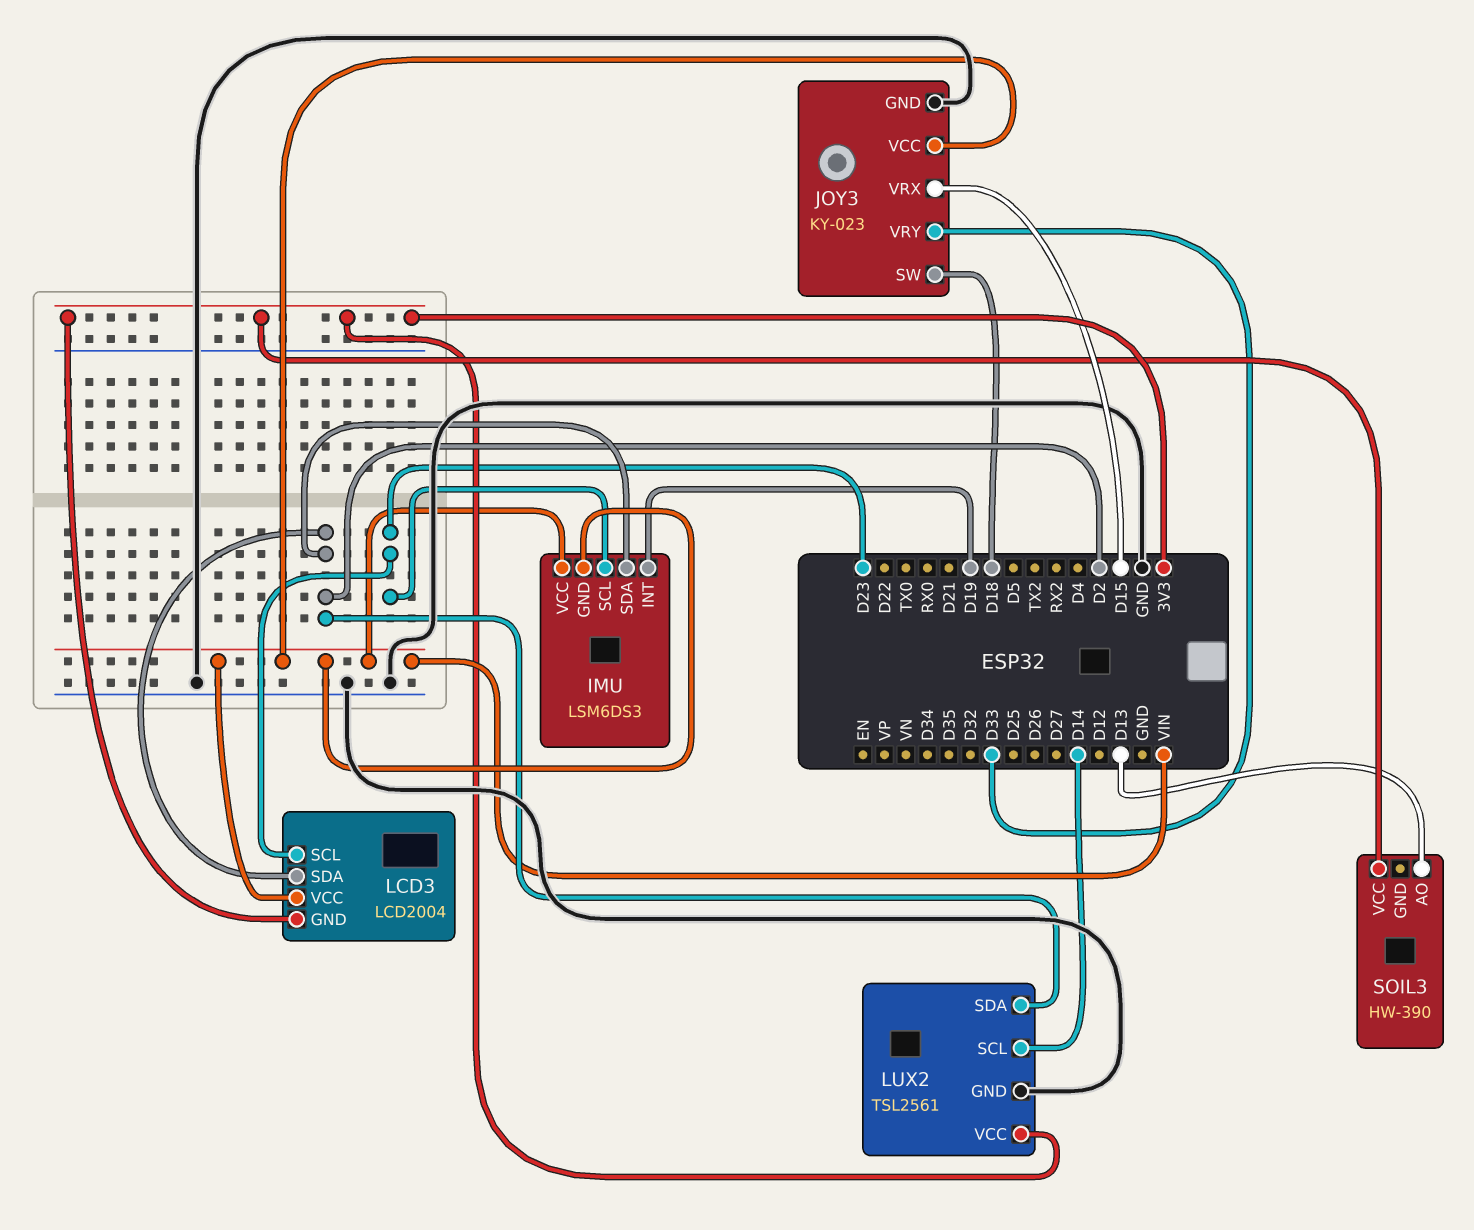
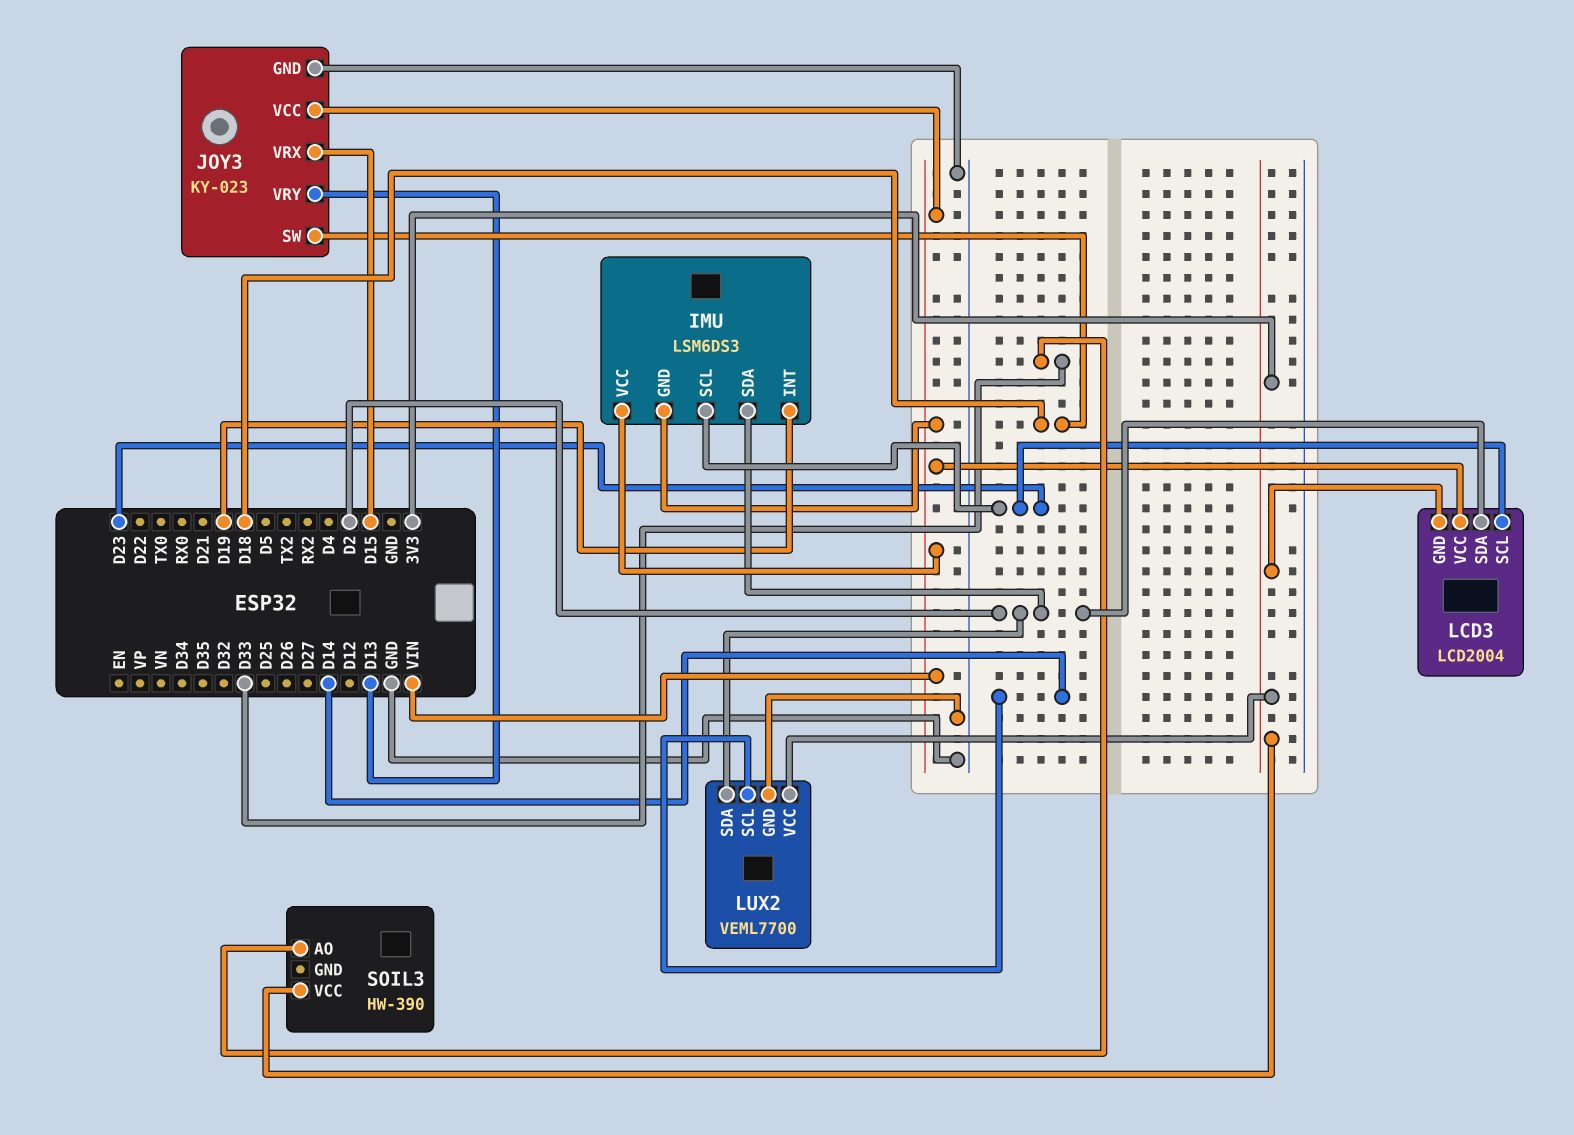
JOY3 pin VRY: D33 -> D13
LUX2: TSL2561 -> VEML7700
SOIL3 pin AO: D13 -> D33

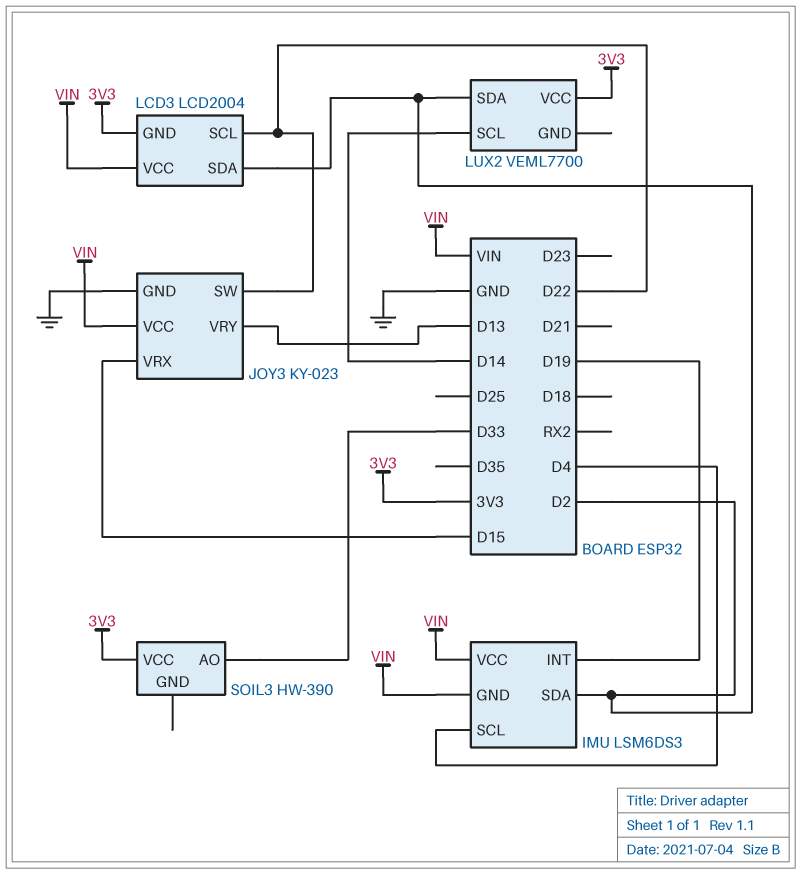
IMU pin SCL: D23 -> D4
JOY3 pin SW: D18 -> D22
LCD3 pin SCL: D23 -> D22
LUX2 pin GND: GND -> none

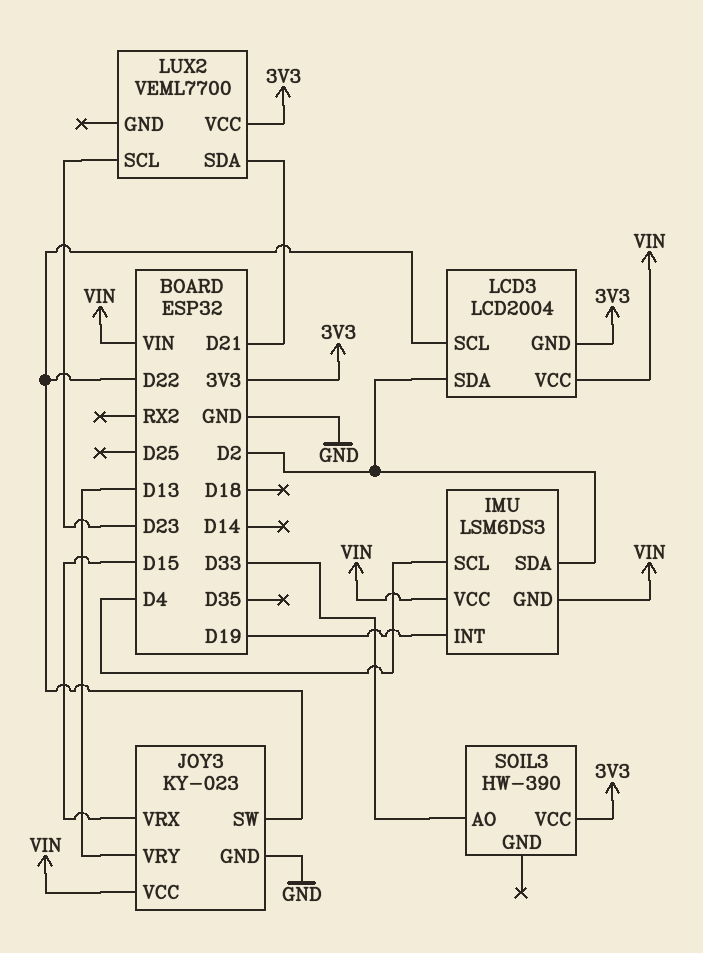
LUX2 pin SCL: D14 -> D23
LUX2 pin SDA: D2 -> D21

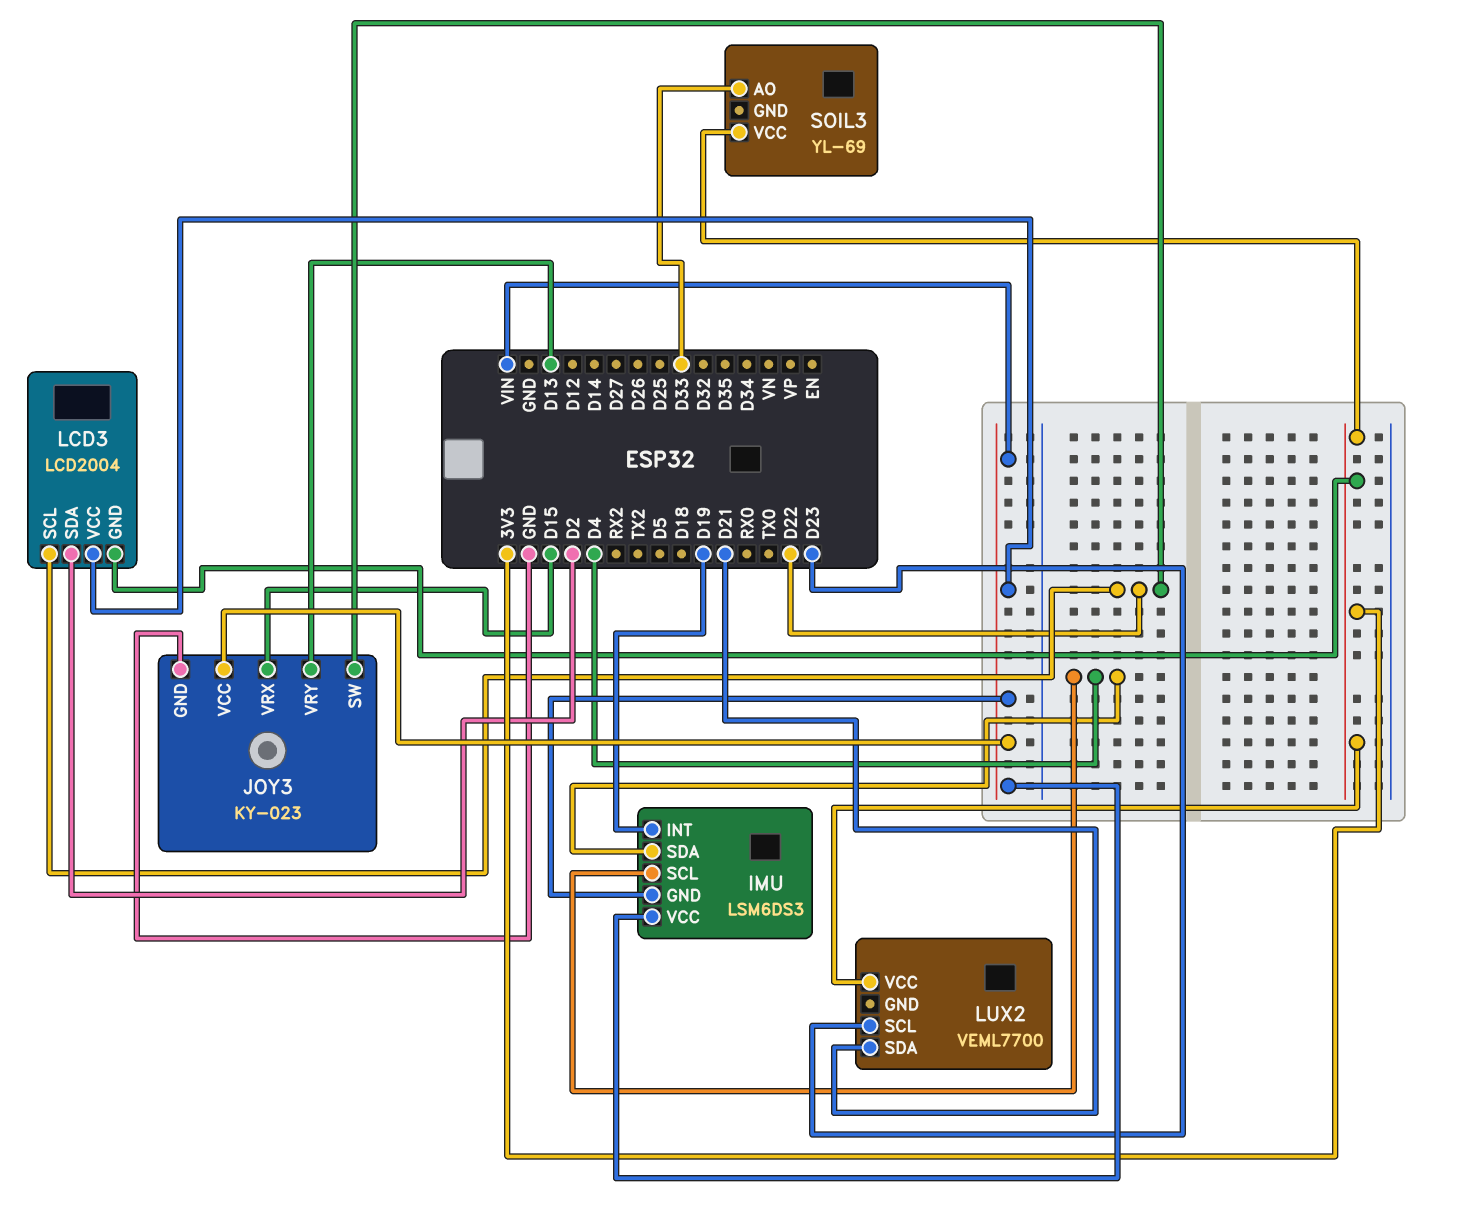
IMU pin SDA: D2 -> D4
SOIL3: HW-390 -> YL-69

